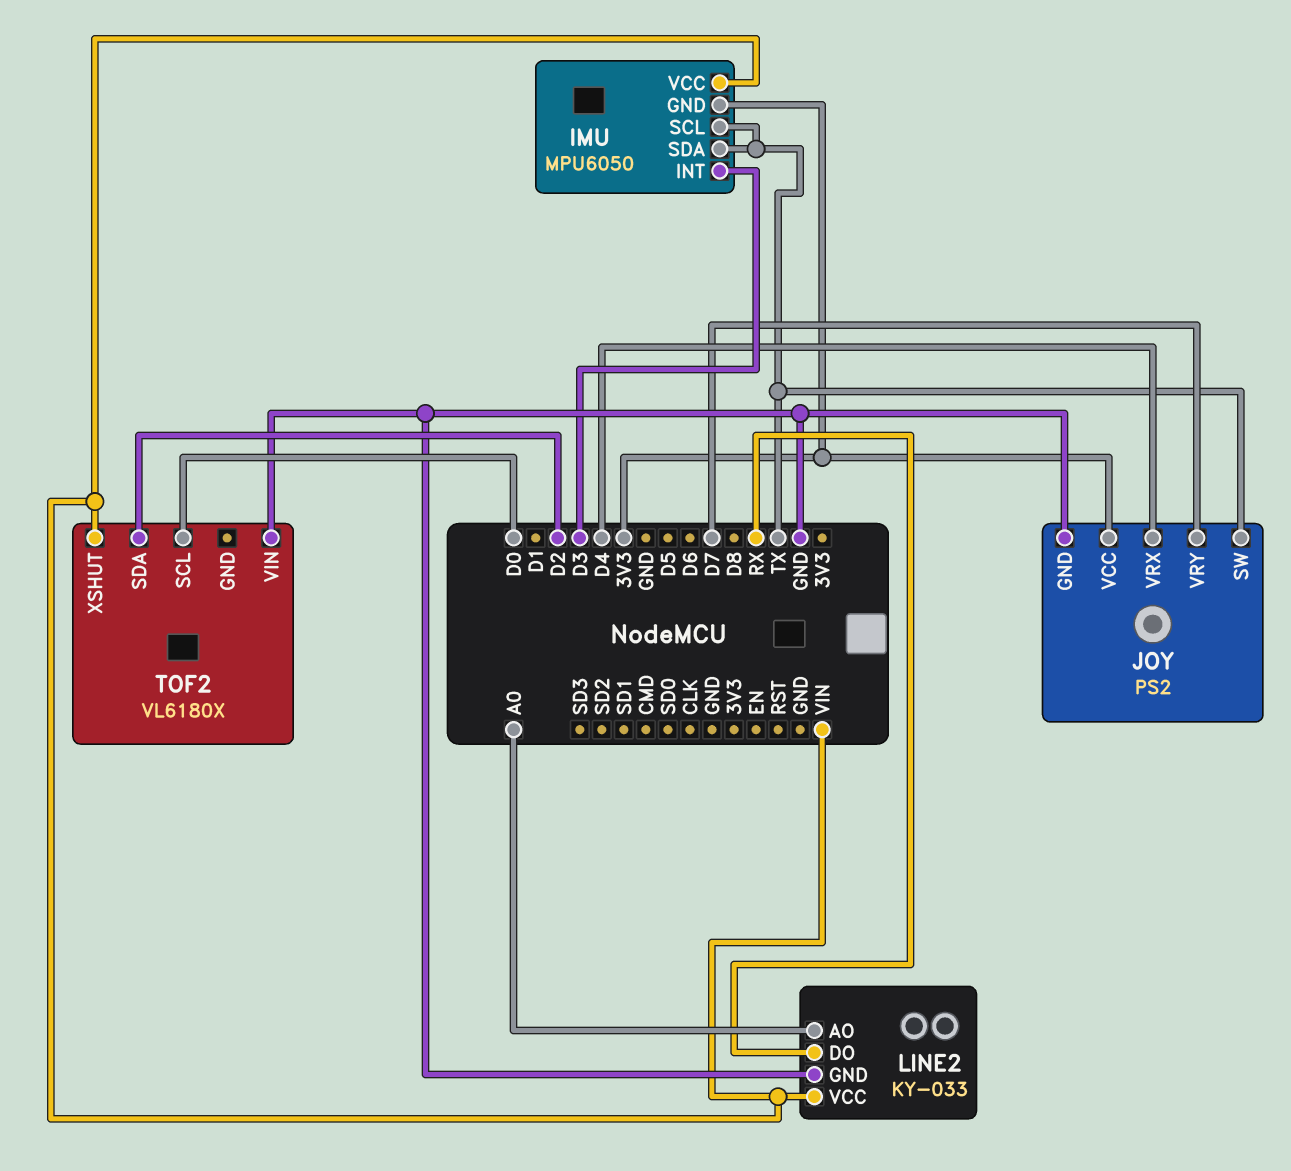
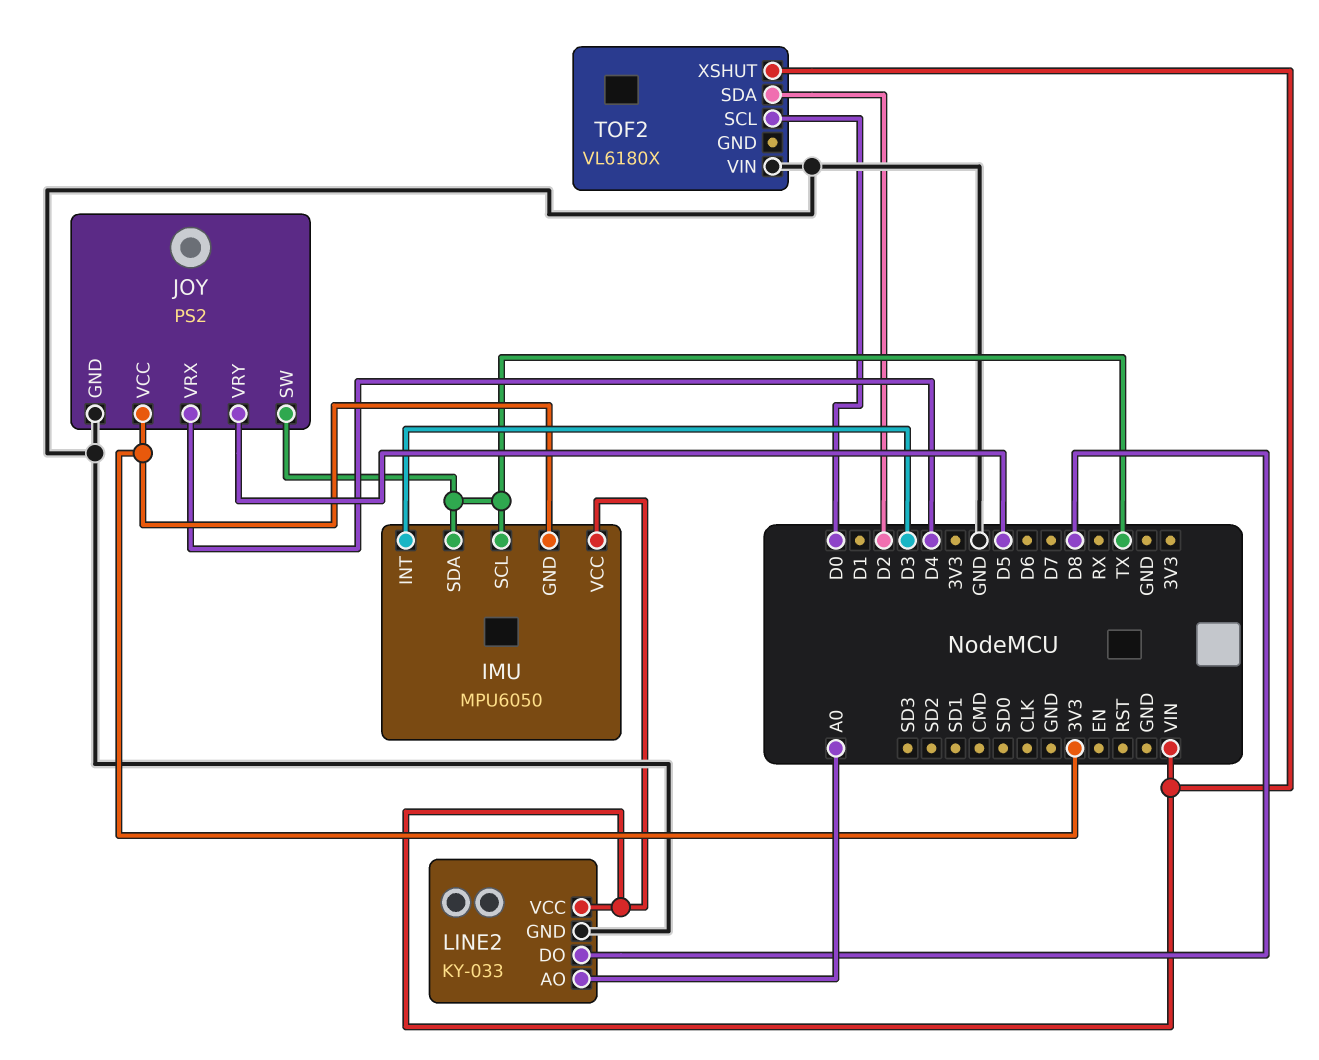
JOY pin VRY: D7 -> D5
LINE2 pin DO: RX -> D8

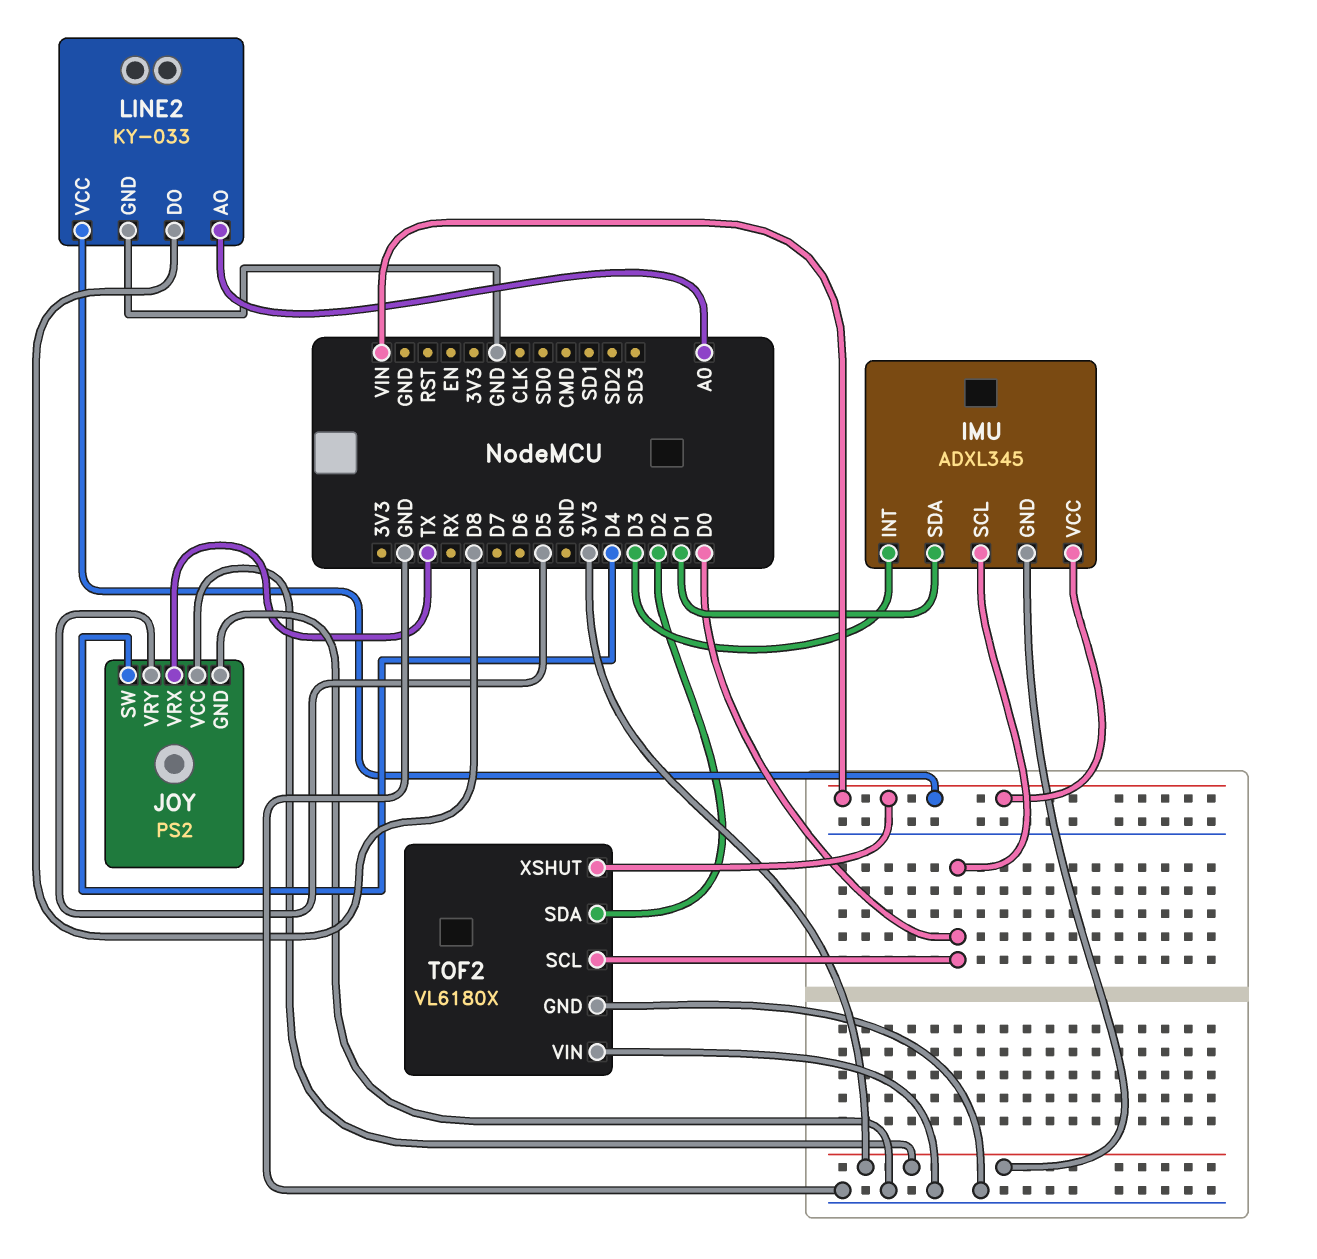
IMU: MPU6050 -> ADXL345
IMU pin SCL: TX -> D0
IMU pin SDA: TX -> D1
JOY pin SW: TX -> D4
JOY pin VRX: D4 -> TX
TOF2 pin GND: none -> GND

